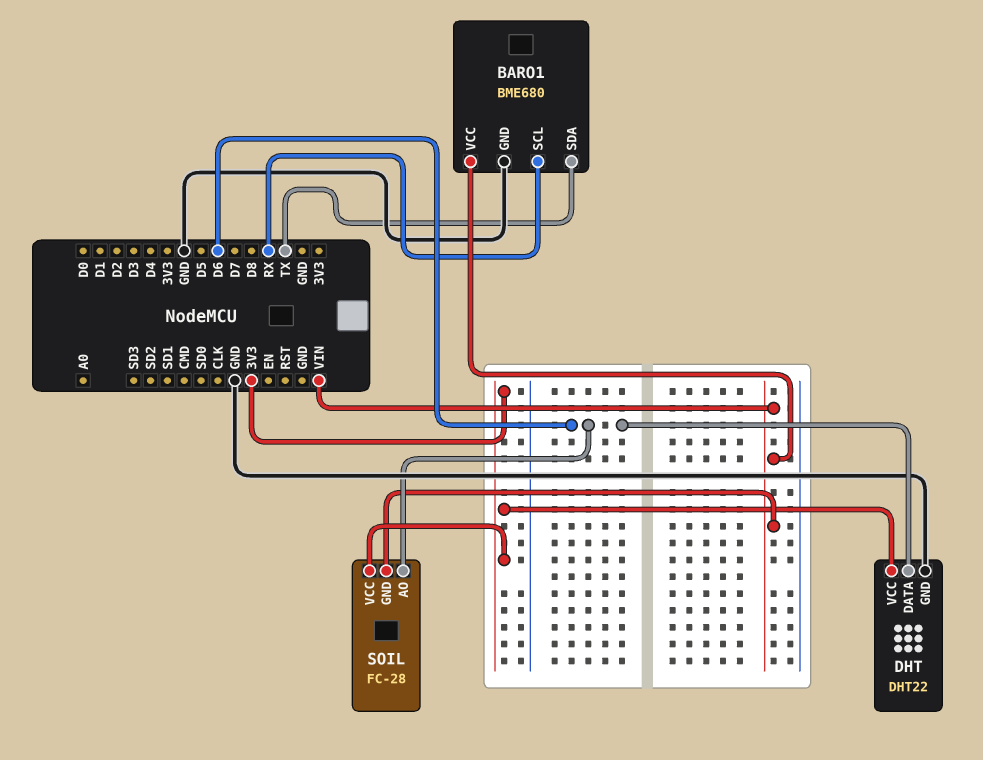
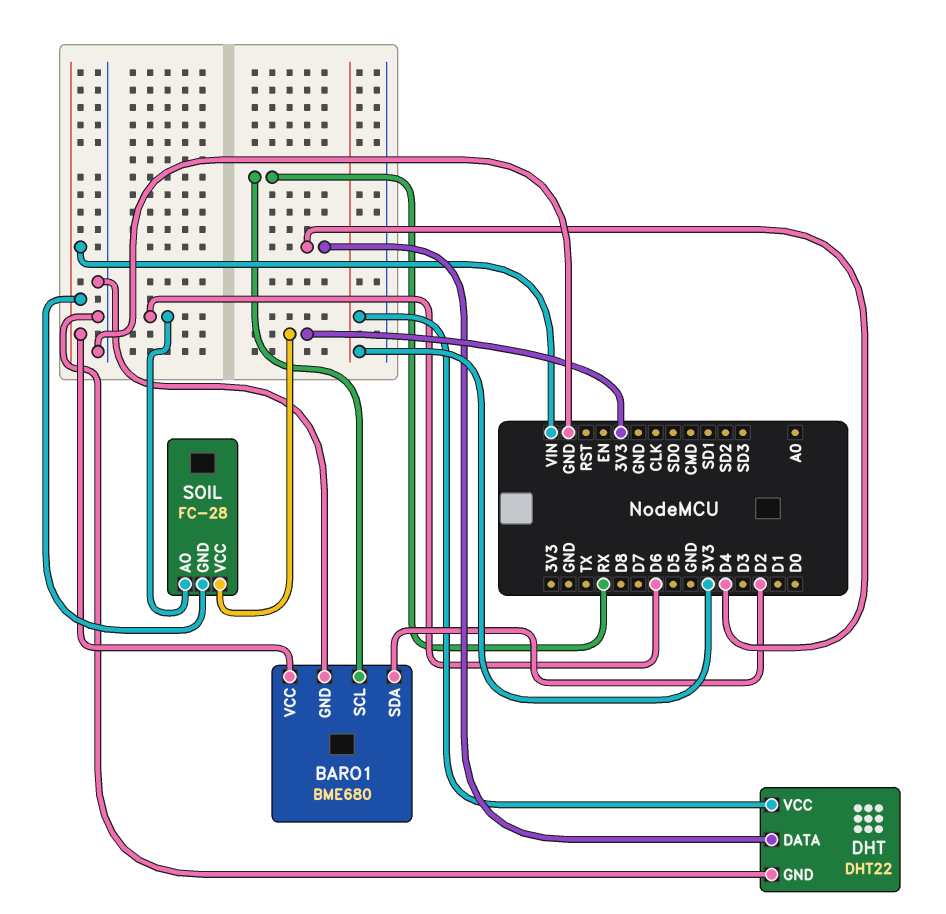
BARO1 pin SDA: TX -> D2
DHT pin DATA: D6 -> D4

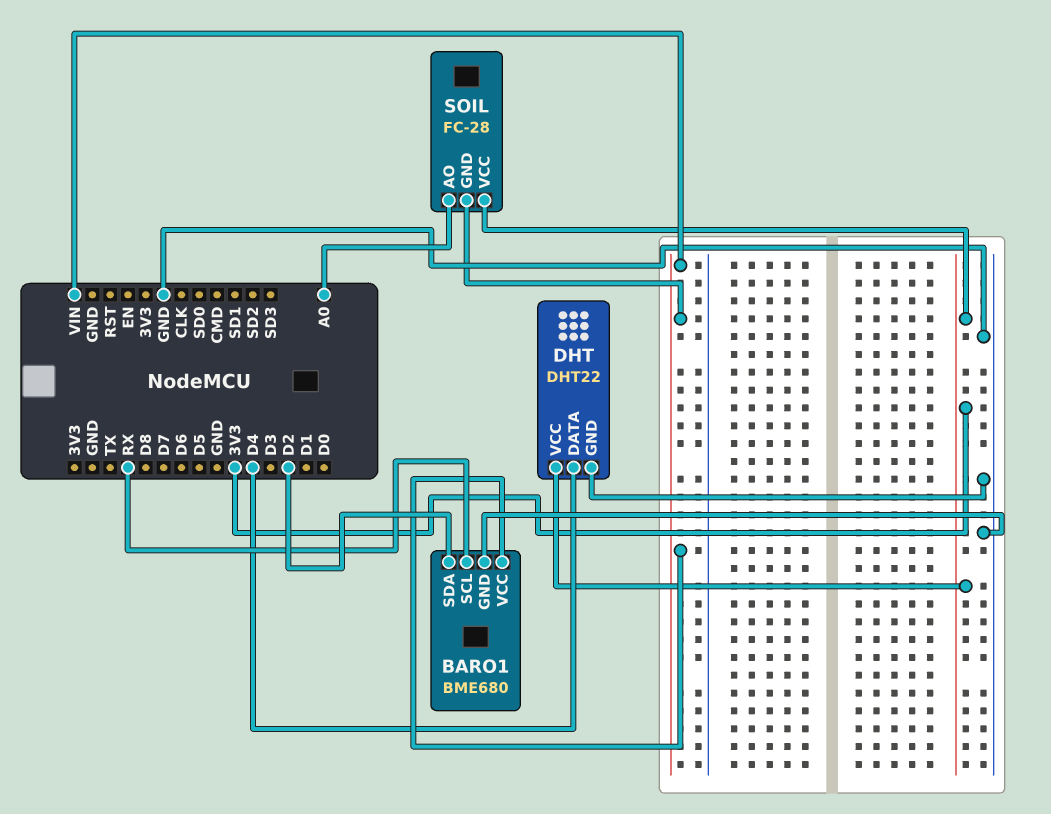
SOIL pin AO: D6 -> A0

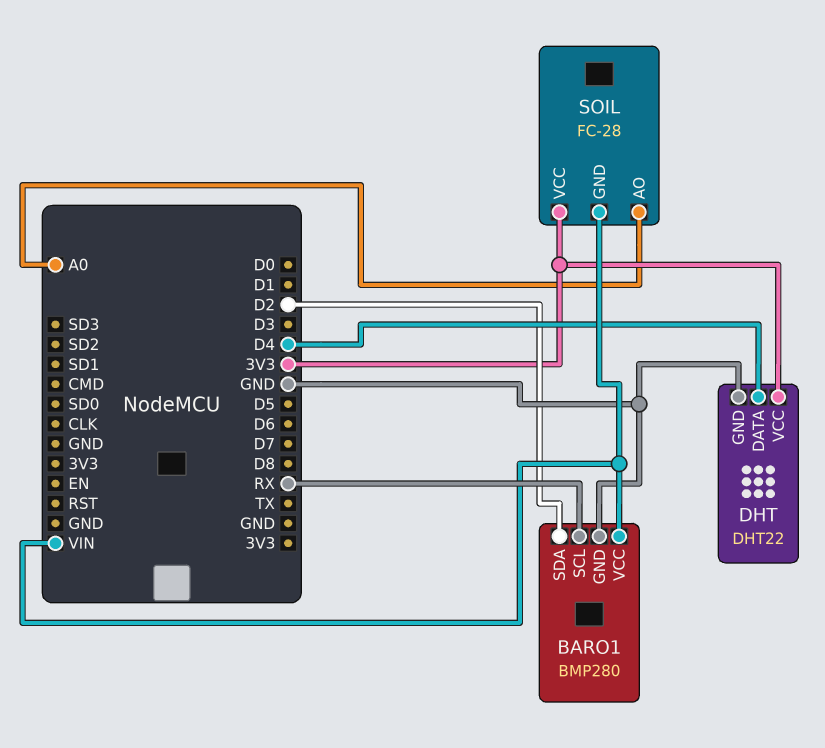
BARO1: BME680 -> BMP280

